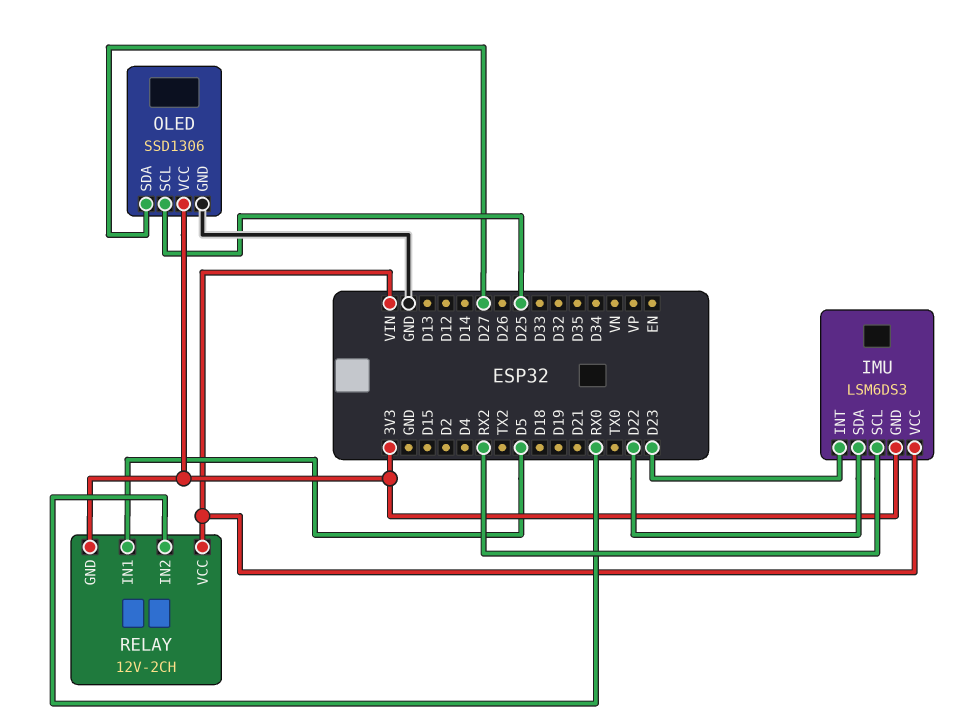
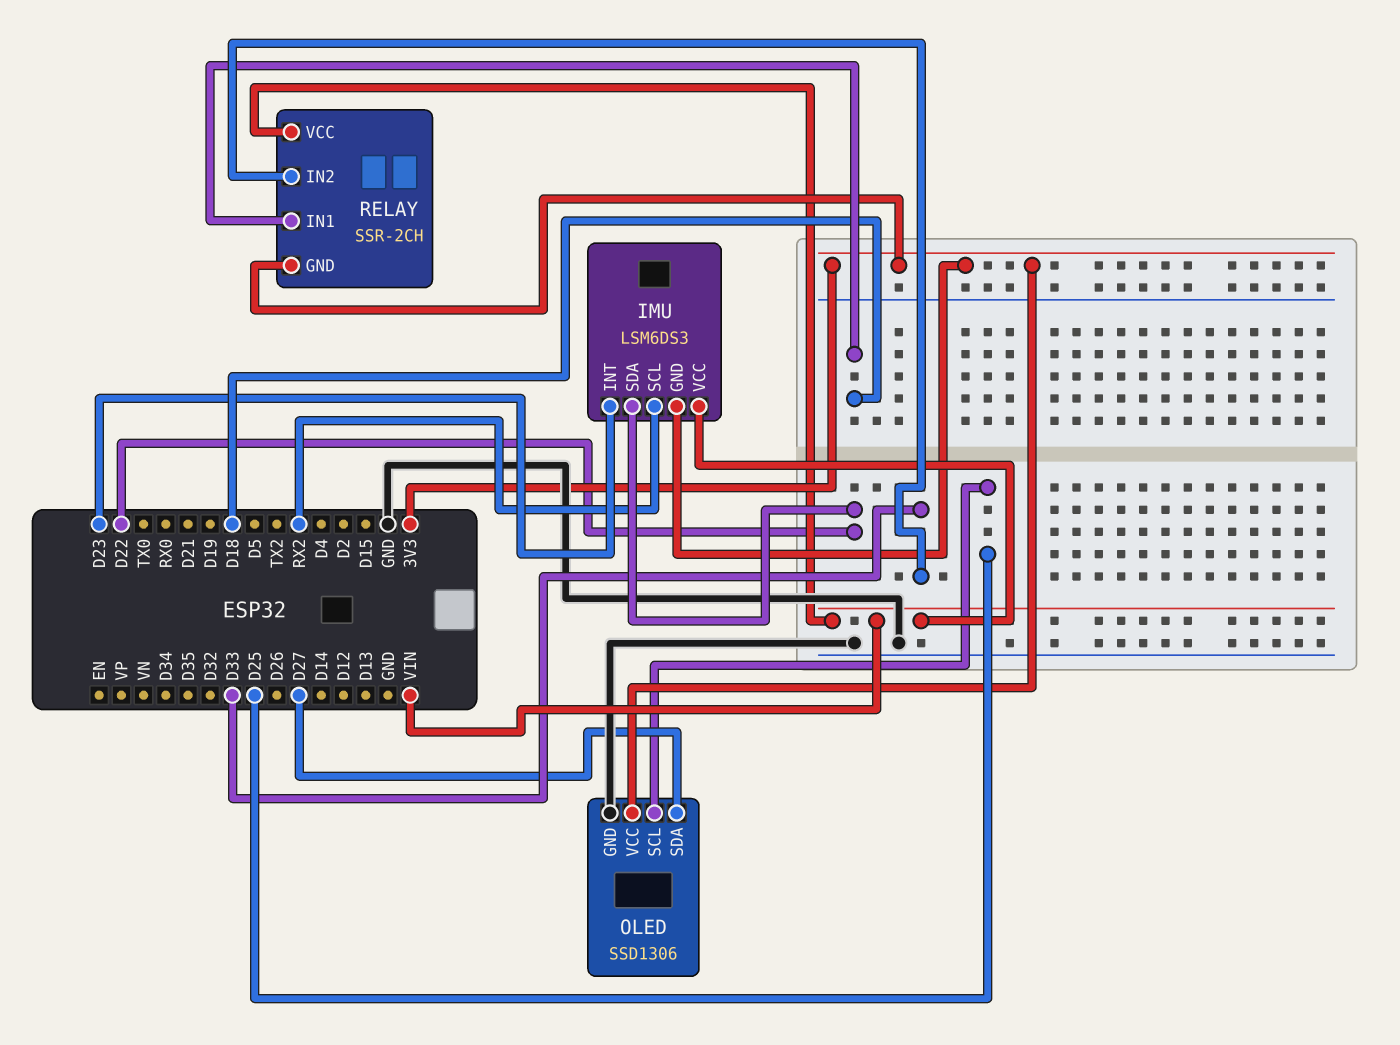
RELAY: 12V-2CH -> SSR-2CH
RELAY pin IN1: D5 -> D18
RELAY pin IN2: RX0 -> D33

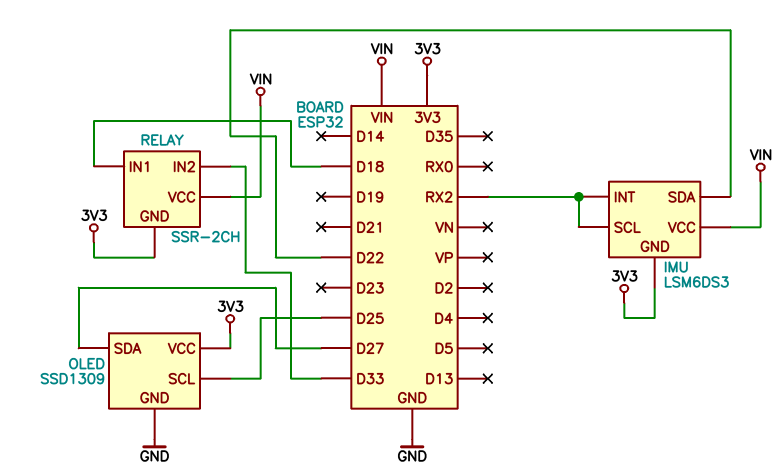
IMU pin INT: D23 -> RX2
OLED: SSD1306 -> SSD1309

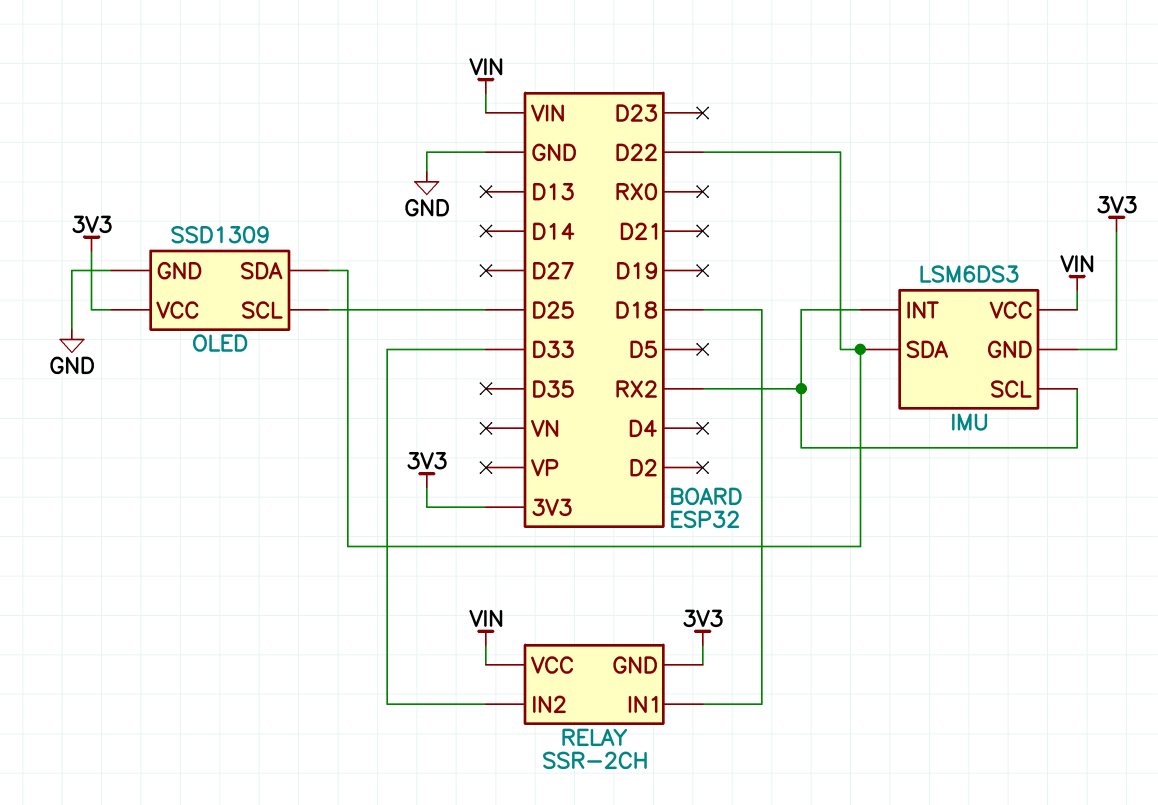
OLED pin SDA: D27 -> D22

